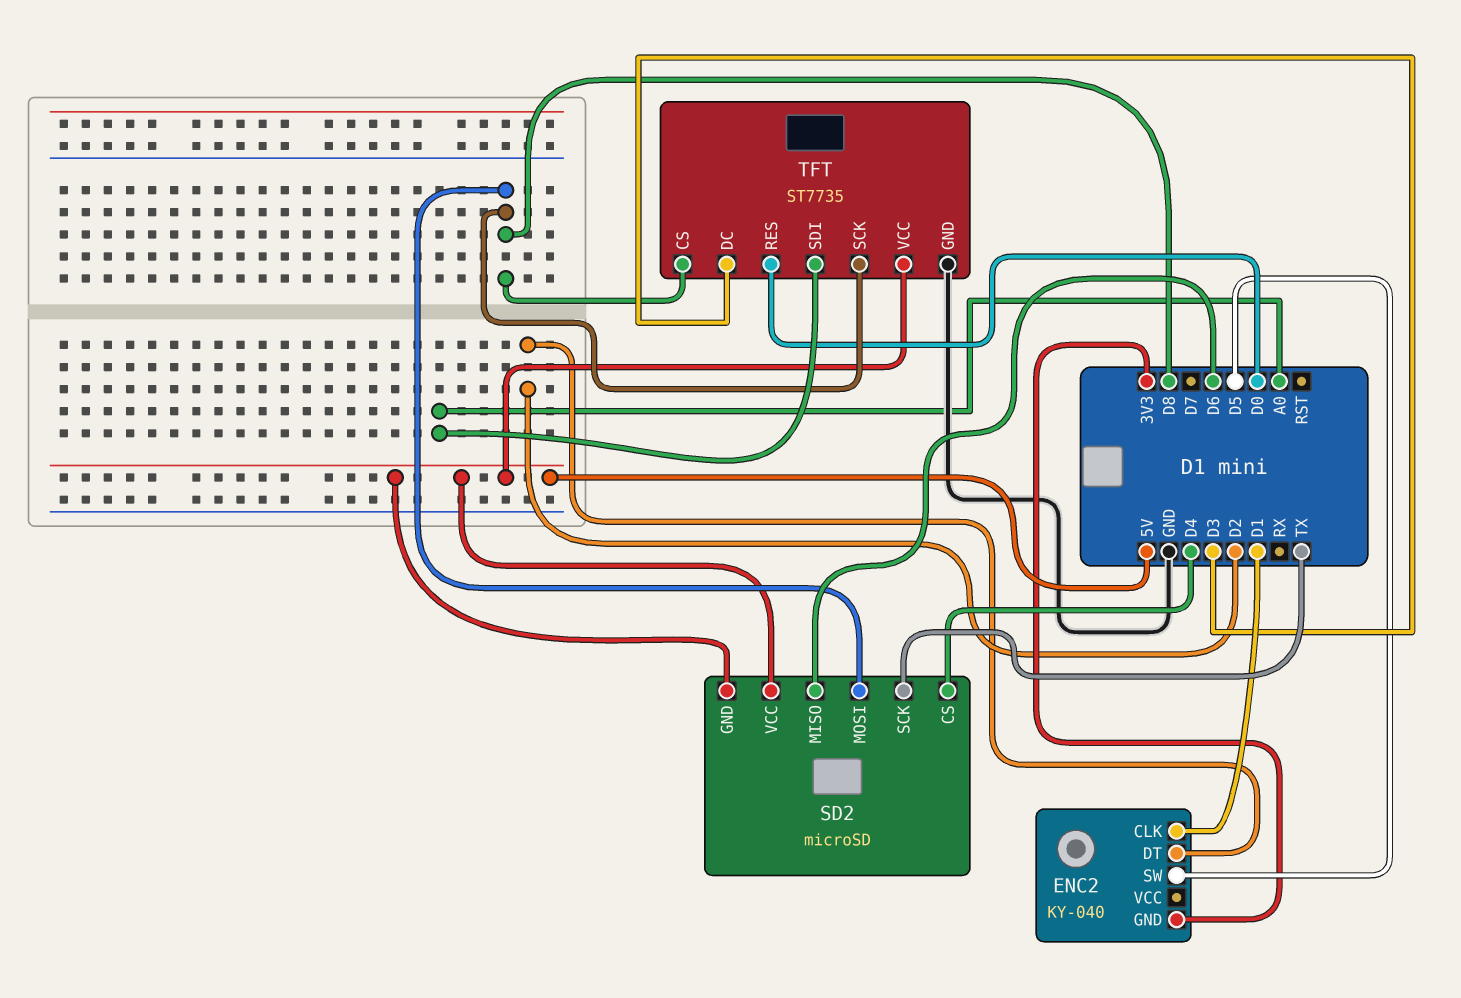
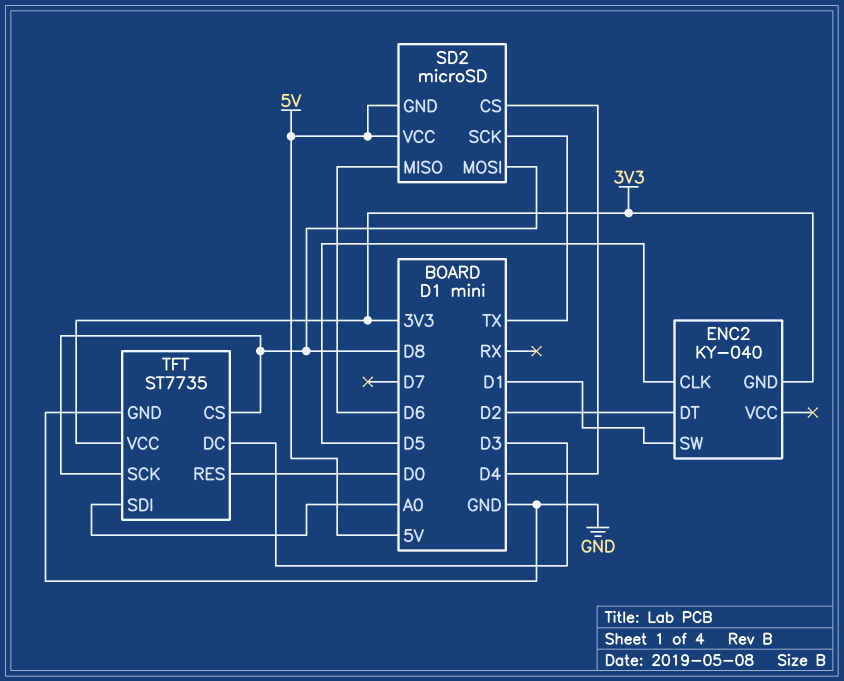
ENC2 pin CLK: D1 -> D5
ENC2 pin SW: D5 -> D1
TFT pin VCC: 5V -> 3V3

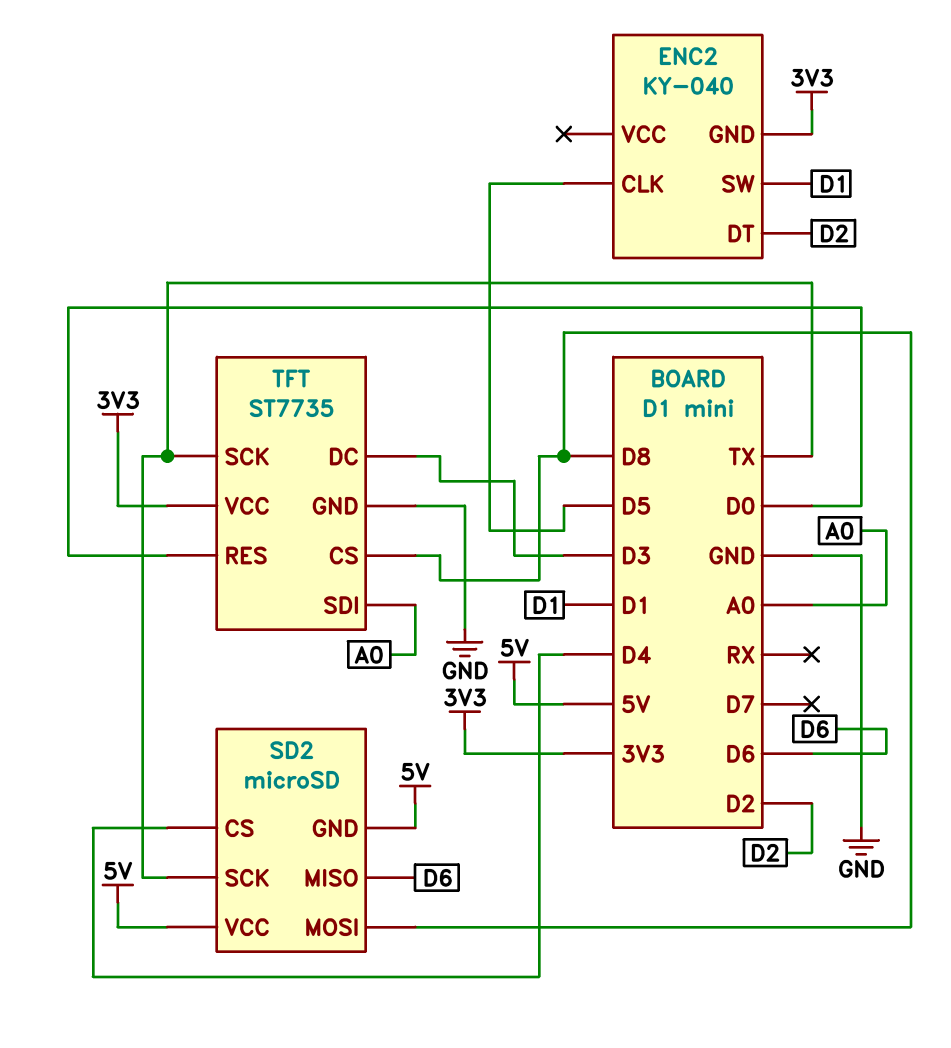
TFT pin SCK: D8 -> TX

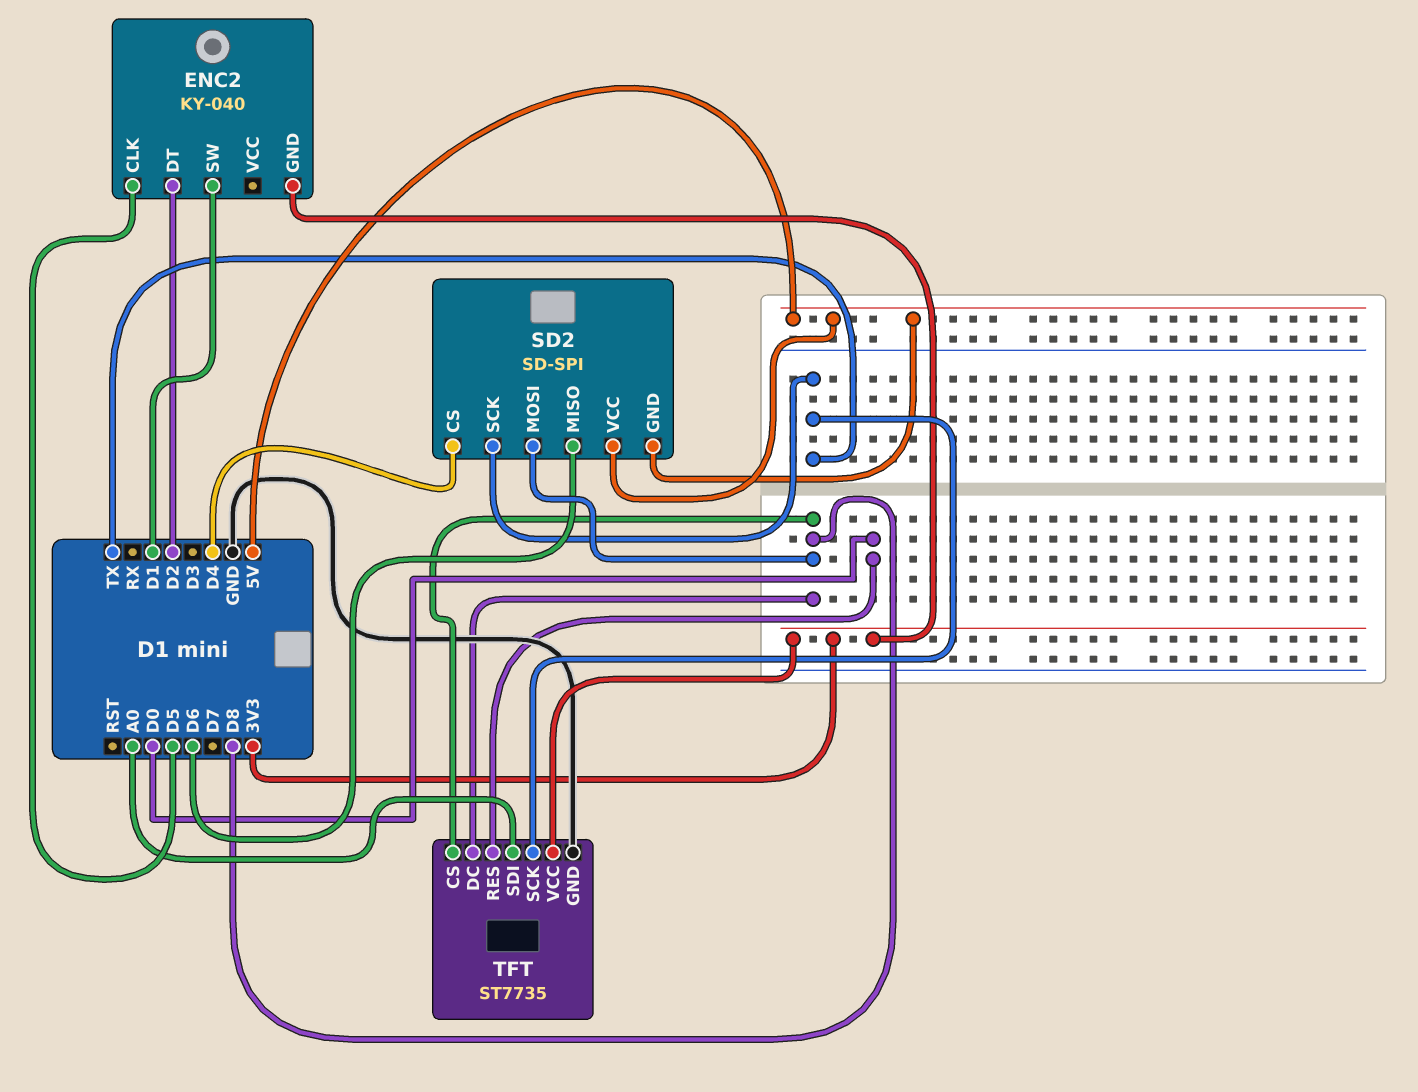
SD2: microSD -> SD-SPI
TFT pin DC: D3 -> D8

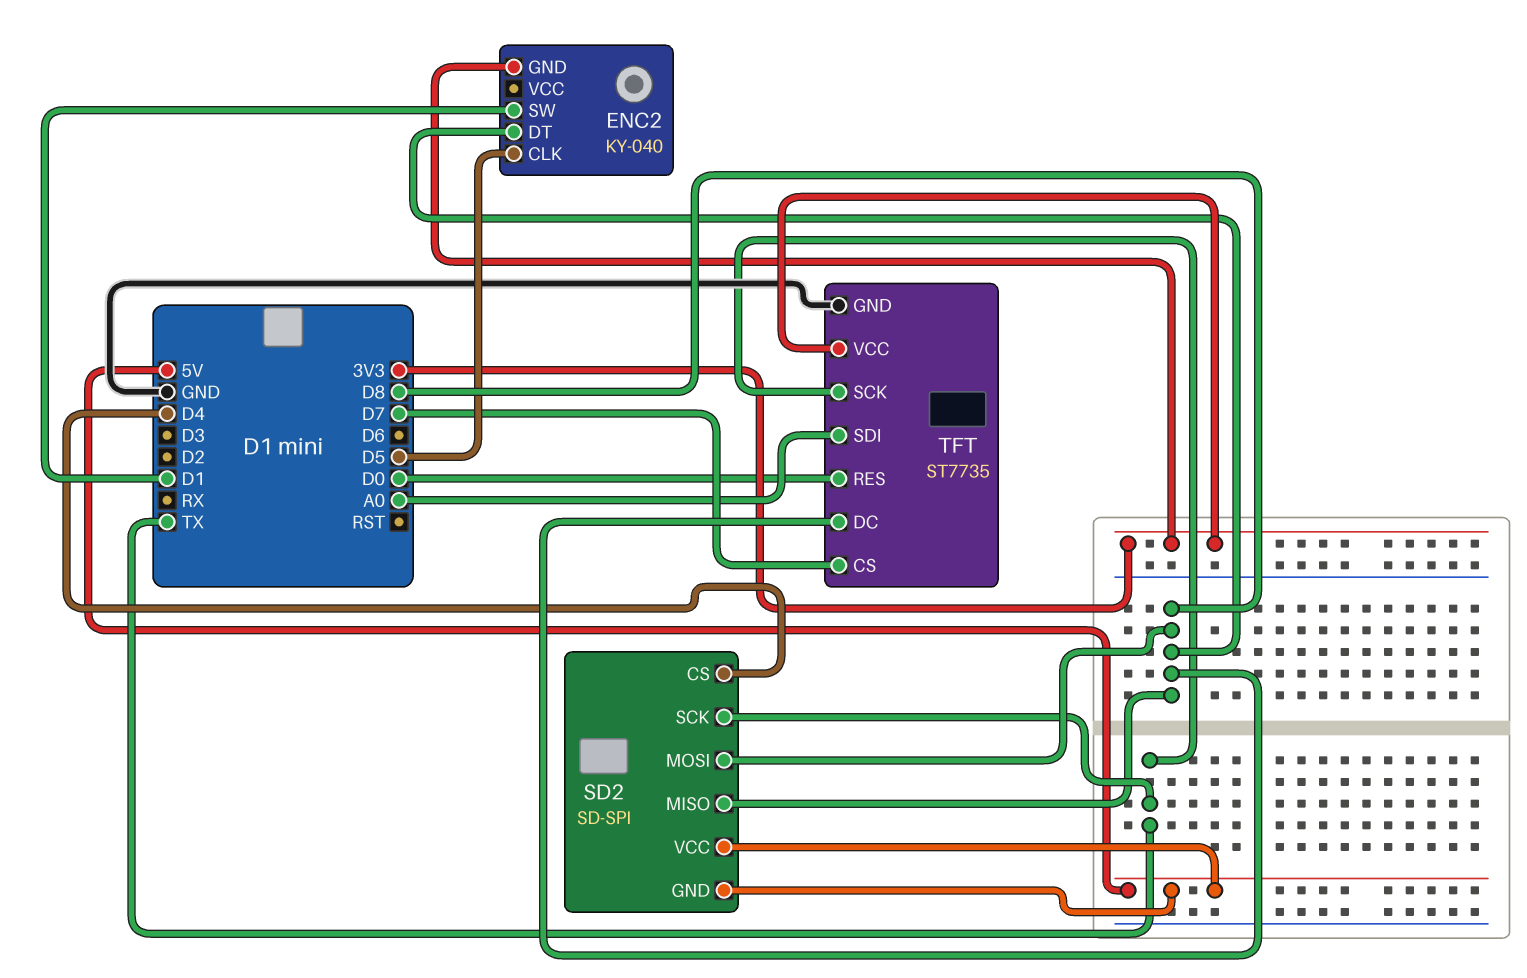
ENC2 pin DT: D2 -> D8
SD2 pin MISO: D6 -> D8
TFT pin CS: D8 -> D7

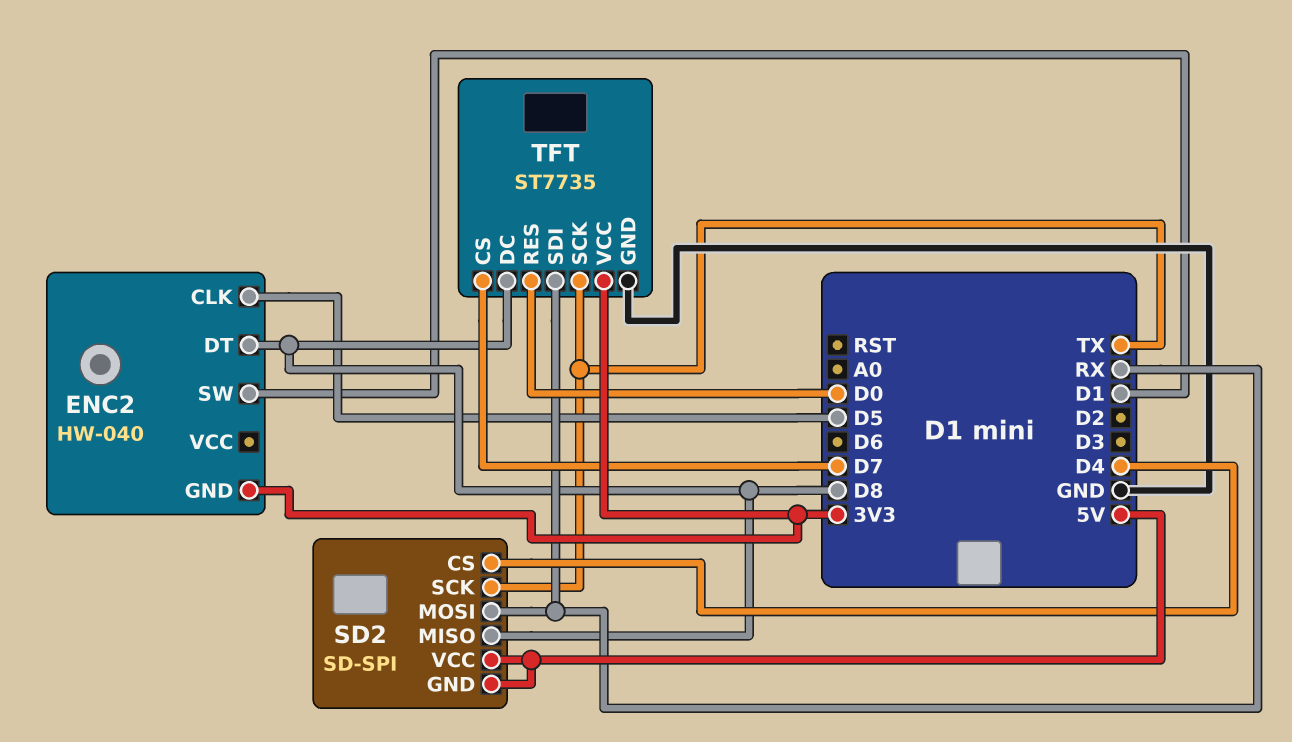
ENC2: KY-040 -> HW-040
SD2 pin MOSI: D8 -> RX
TFT pin SDI: A0 -> RX

